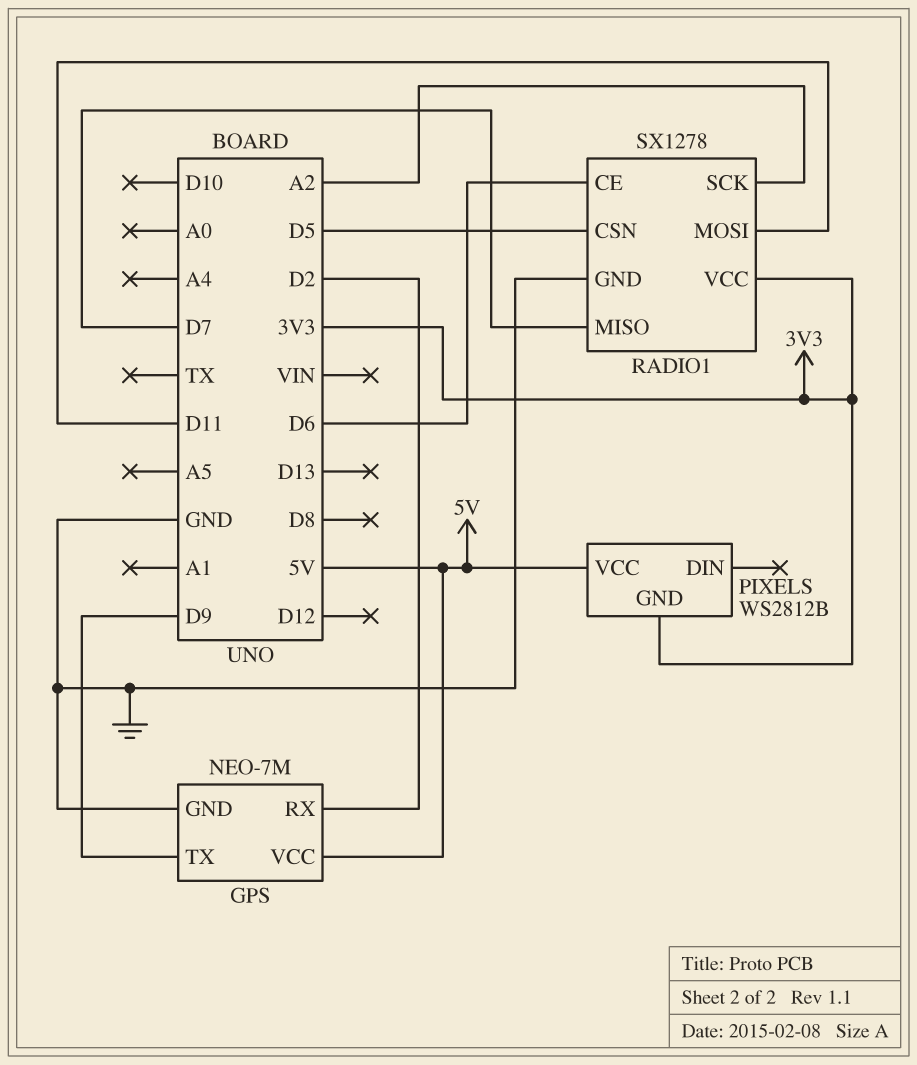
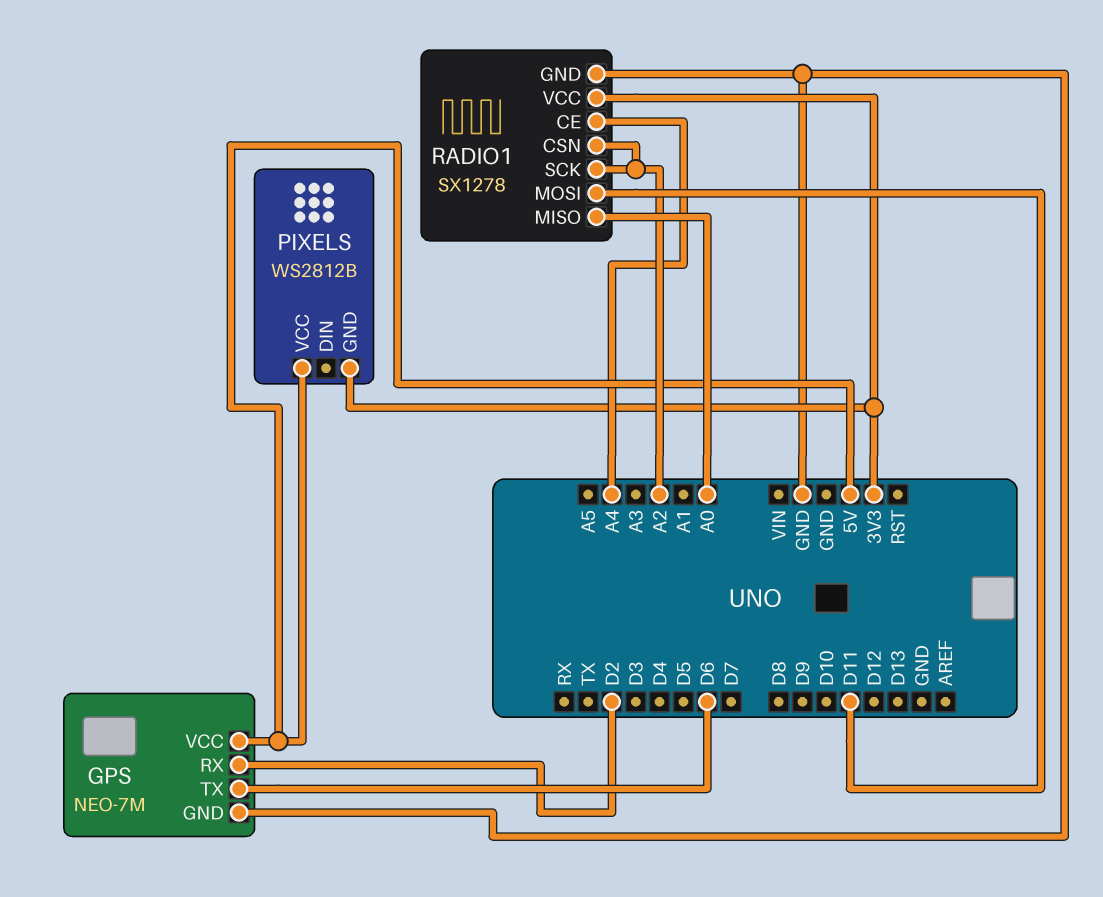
GPS pin TX: D9 -> D6
RADIO1 pin CE: D6 -> A4
RADIO1 pin CSN: D5 -> A2
RADIO1 pin MISO: D7 -> A0

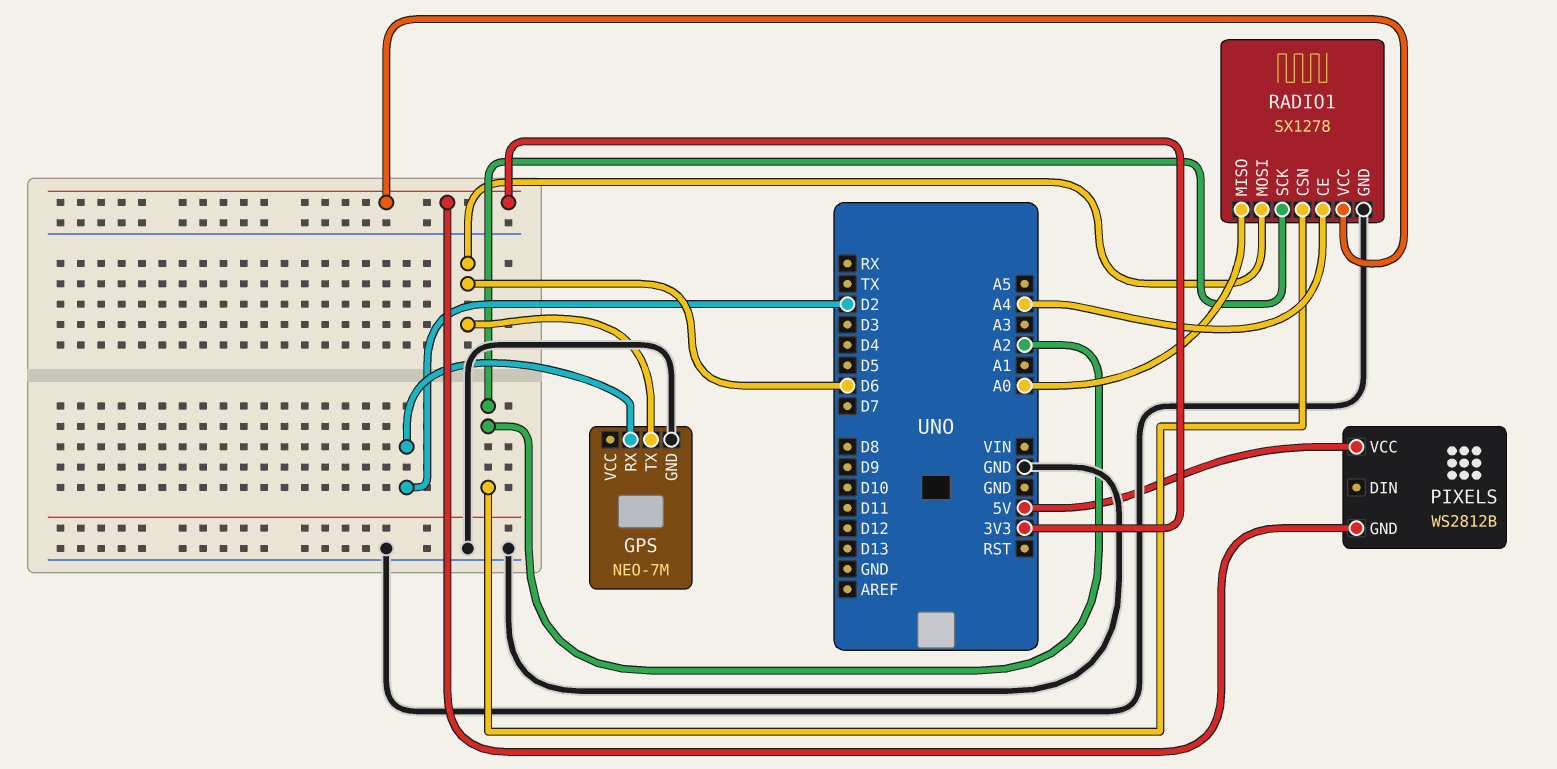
GPS pin VCC: 5V -> none
RADIO1 pin MOSI: D11 -> D6

